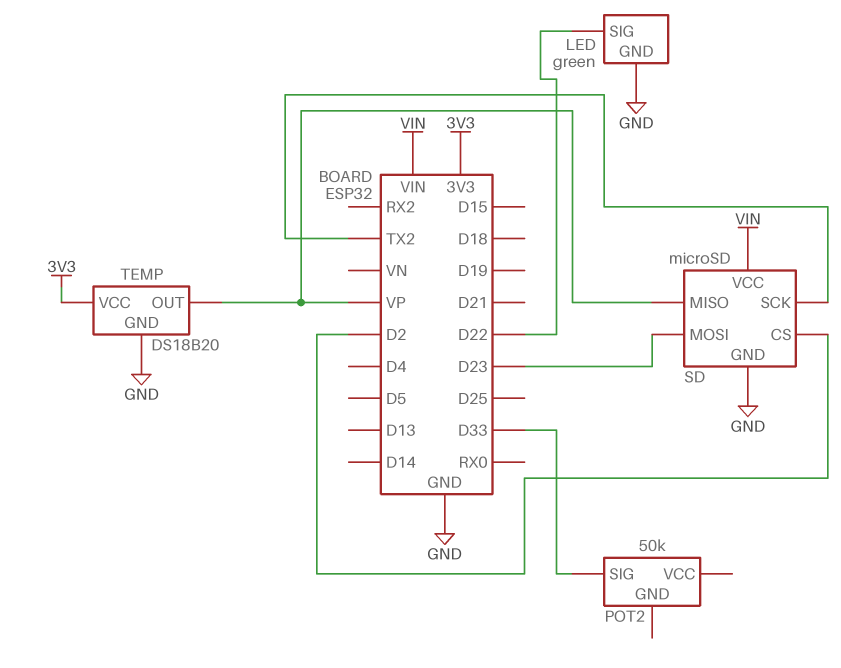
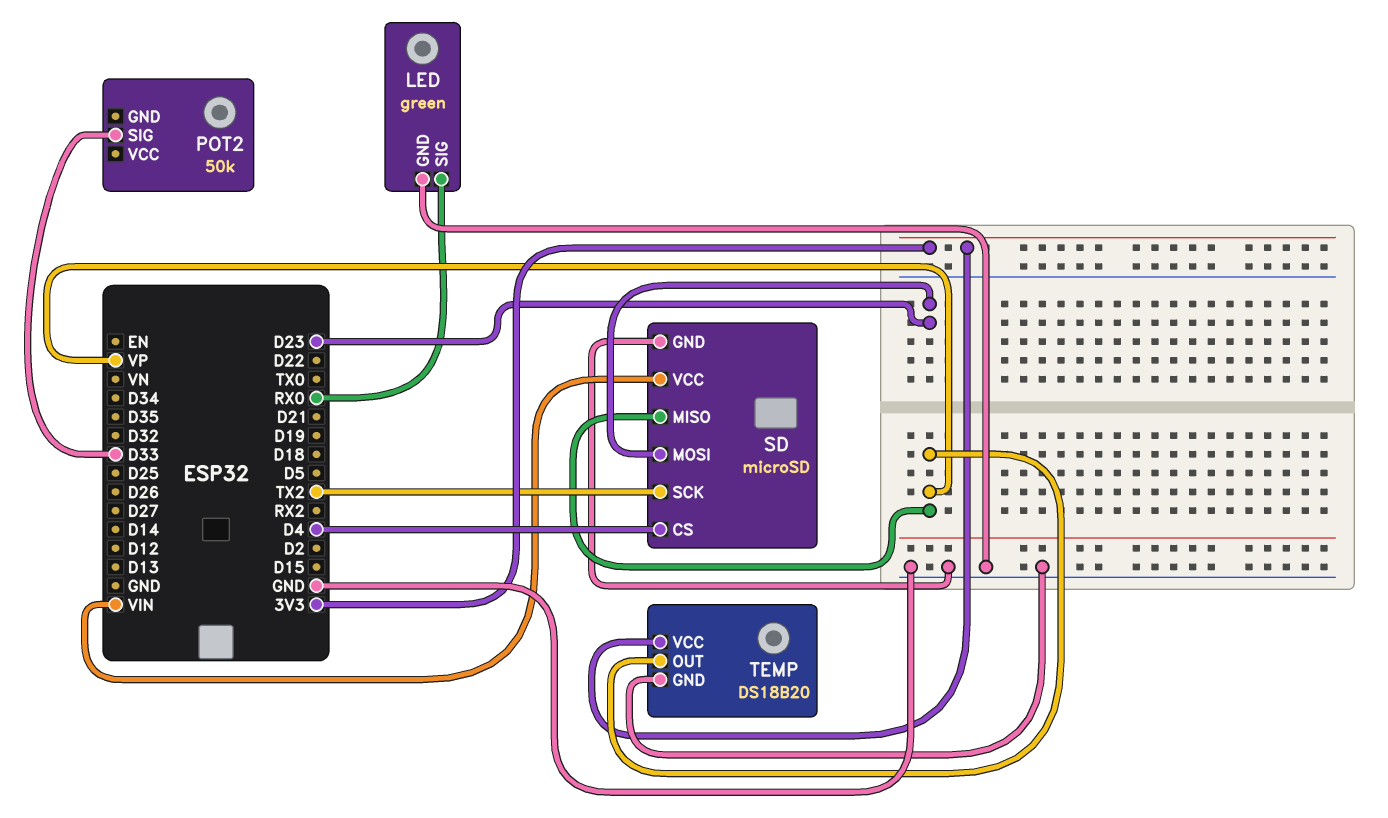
LED pin SIG: D22 -> RX0
SD pin CS: D2 -> D4

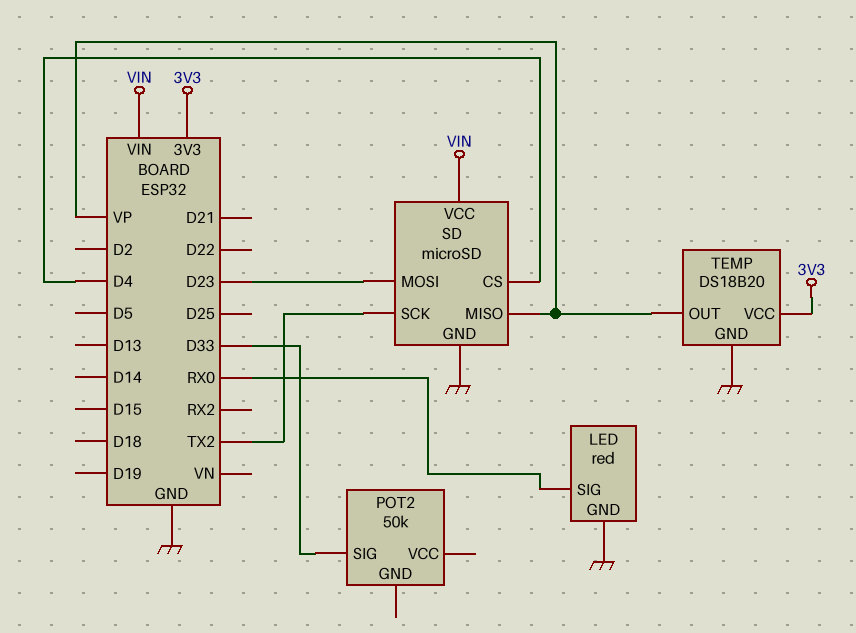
LED: green -> red

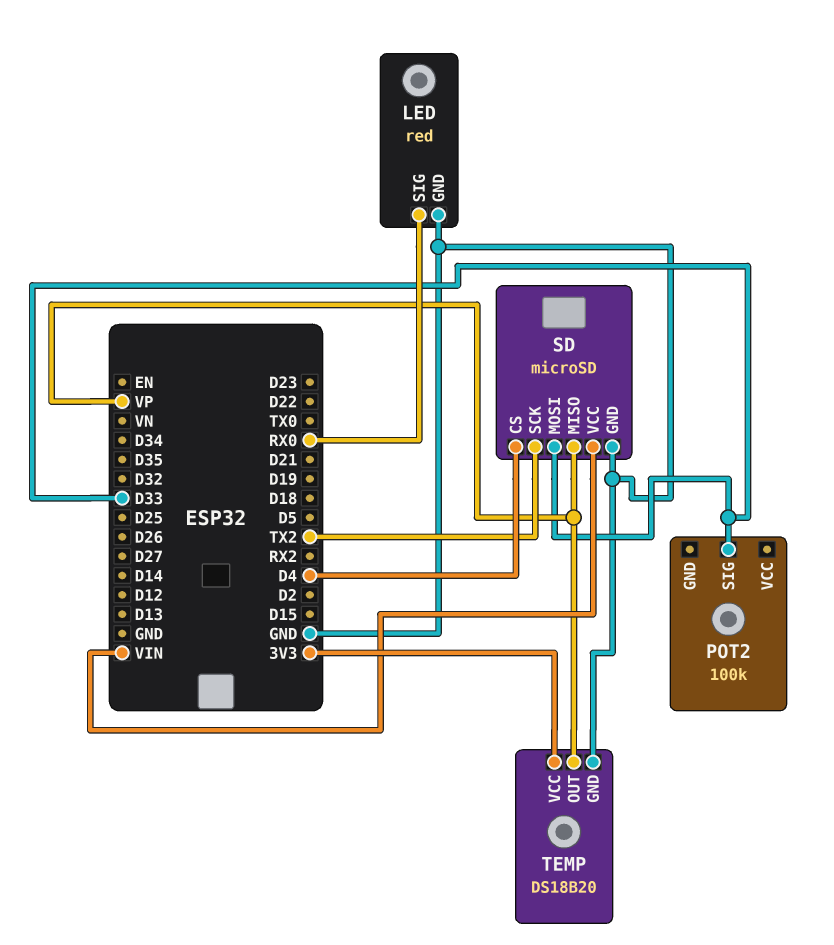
POT2: 50k -> 100k
SD pin MOSI: D23 -> D33

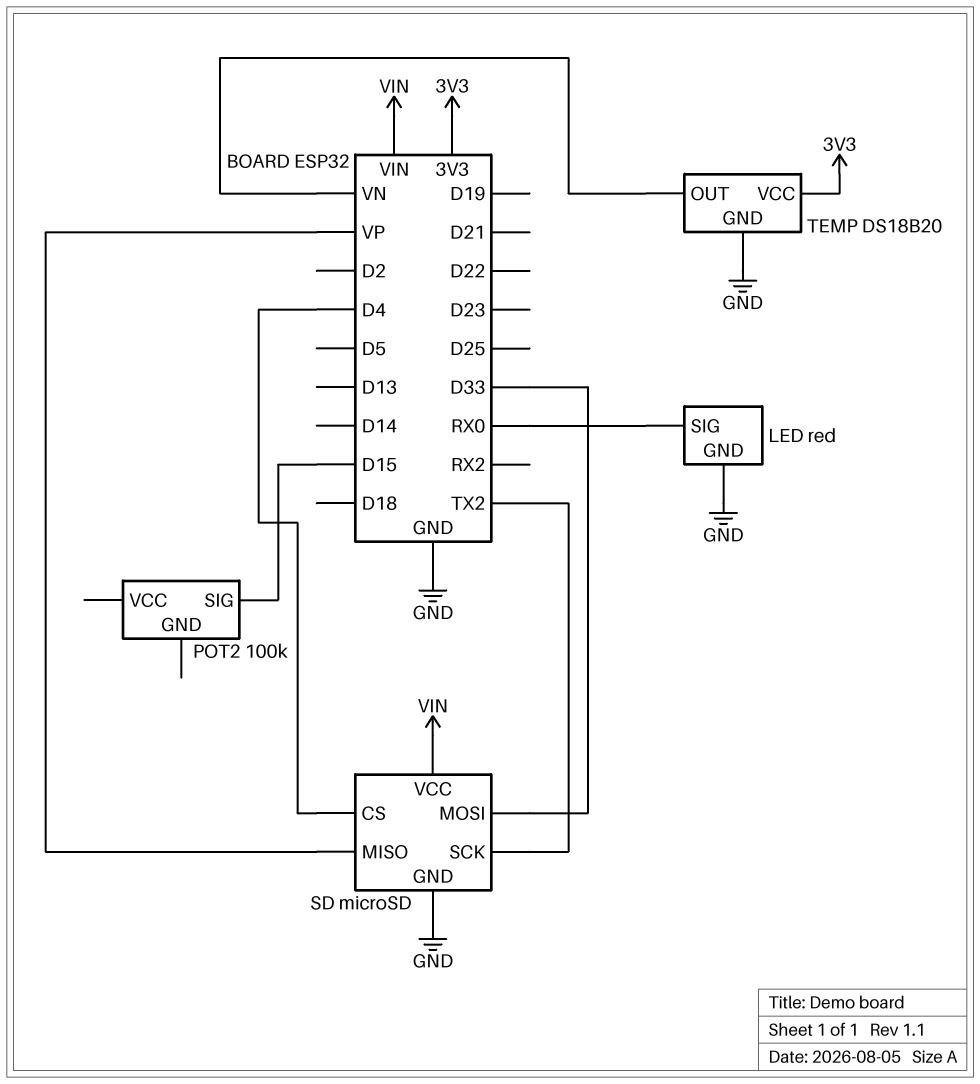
POT2 pin SIG: D33 -> D15
TEMP pin OUT: VP -> VN

